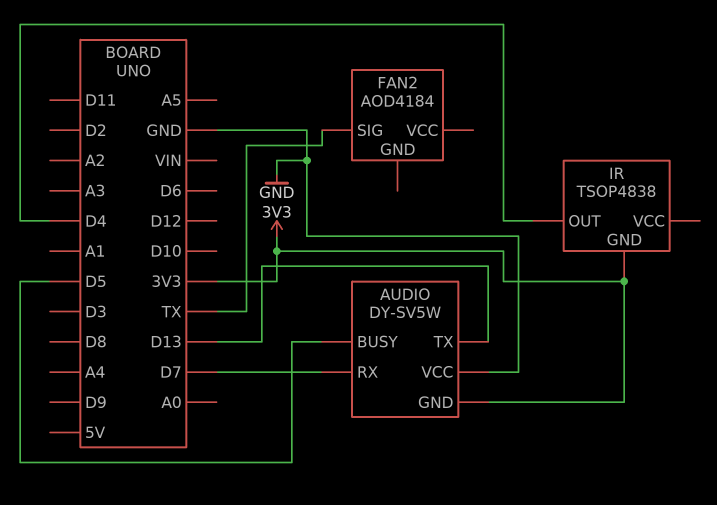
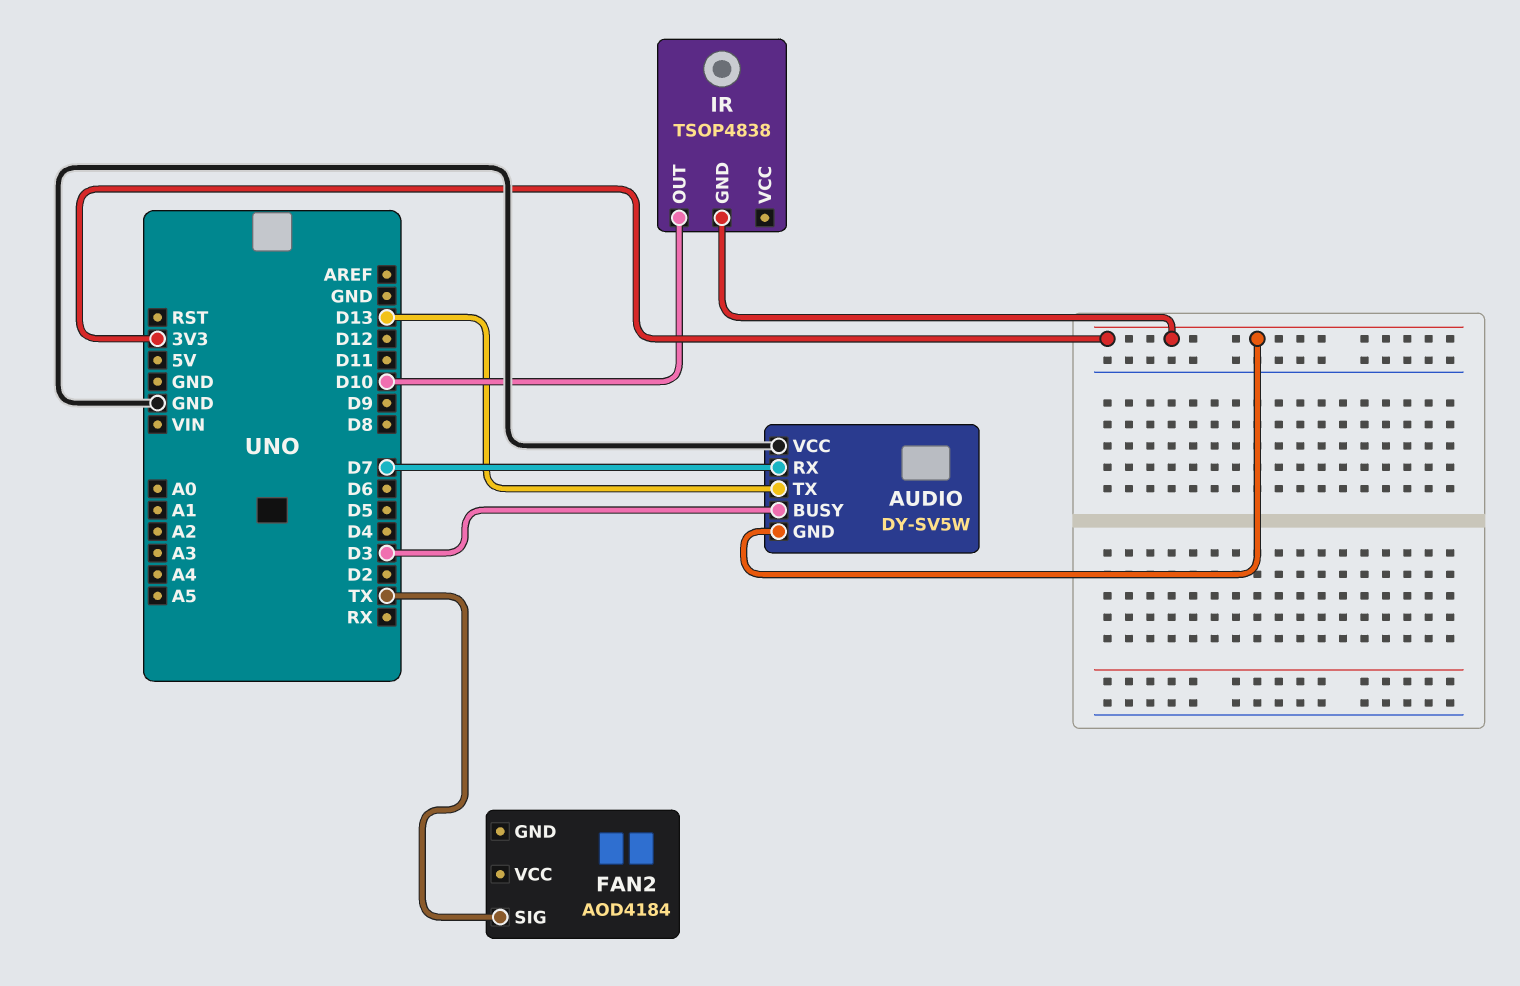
AUDIO pin BUSY: D5 -> D3
IR pin OUT: D4 -> D10

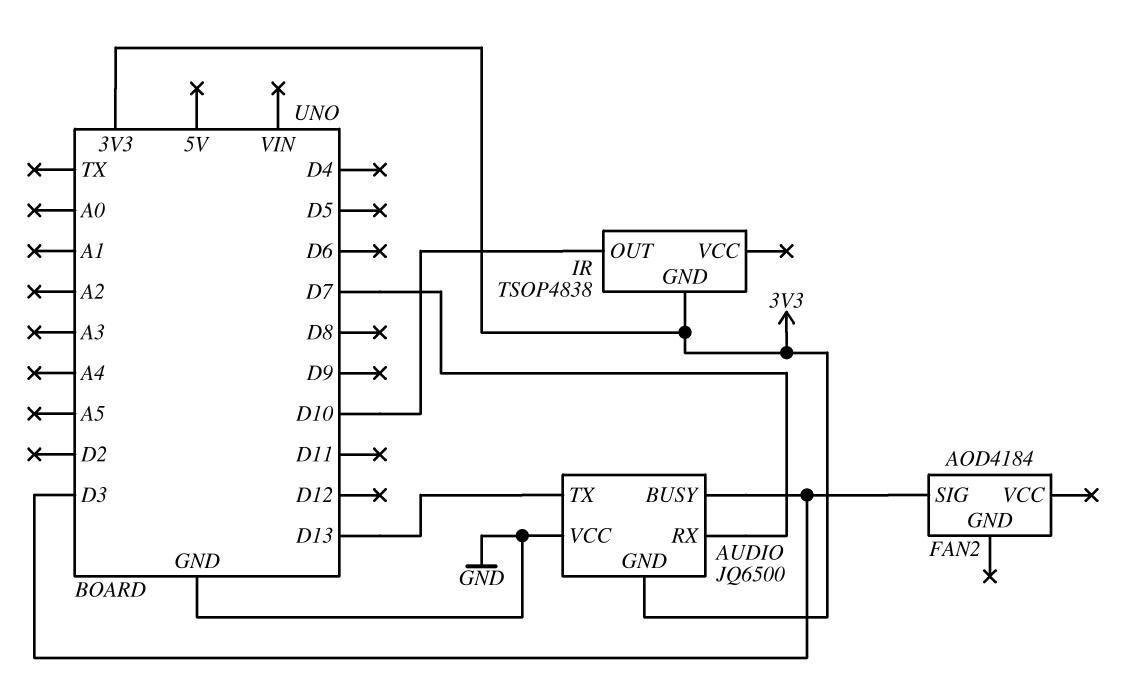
AUDIO: DY-SV5W -> JQ6500
FAN2 pin SIG: TX -> D3

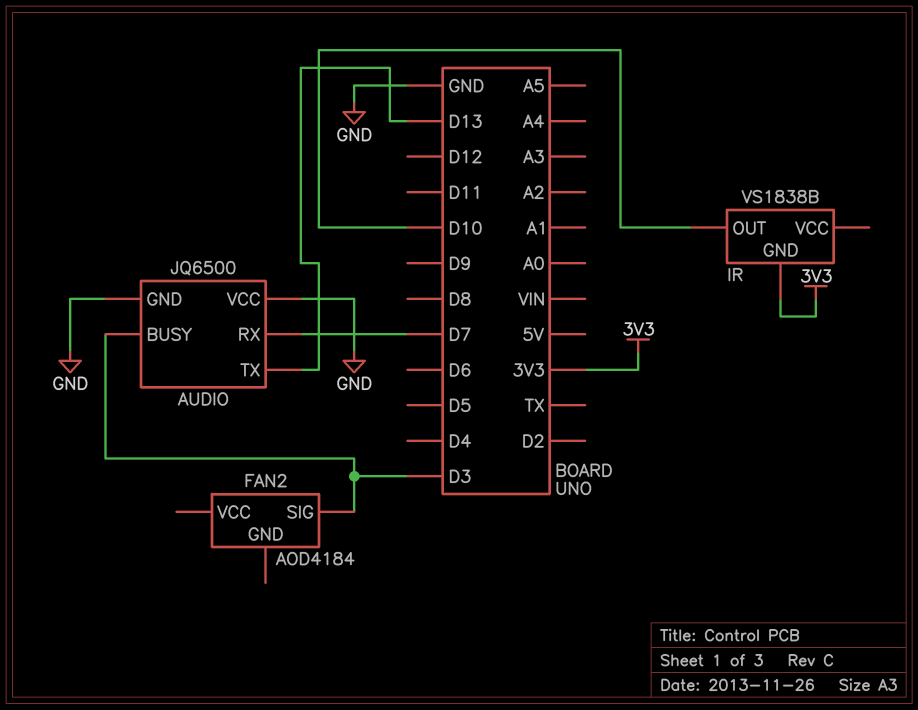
AUDIO pin GND: 3V3 -> GND
IR: TSOP4838 -> VS1838B

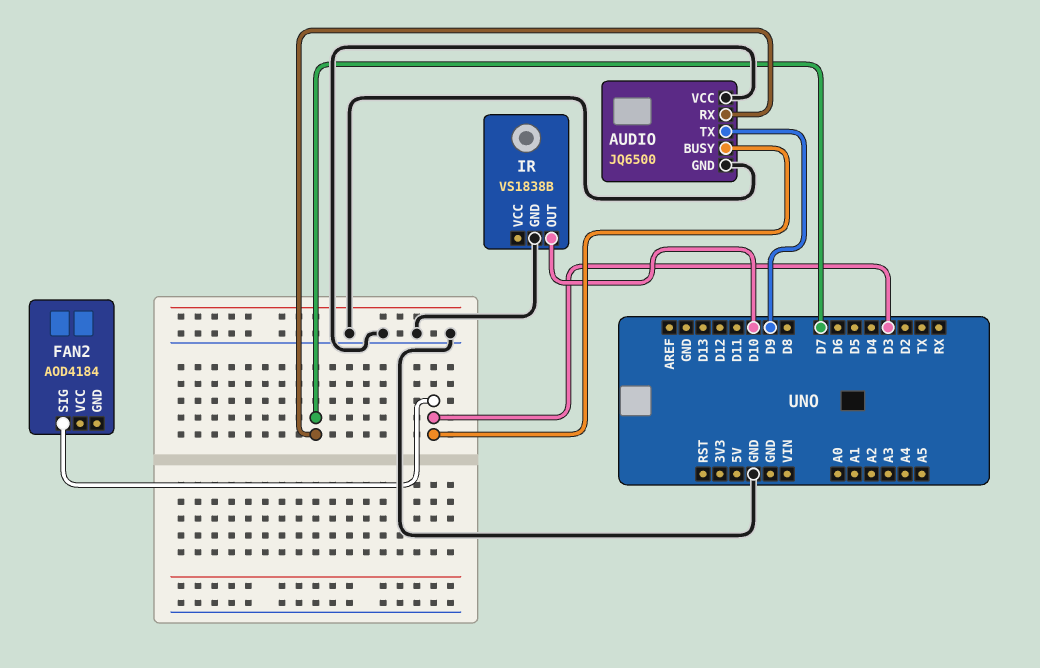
AUDIO pin TX: D13 -> D9
IR pin GND: 3V3 -> GND

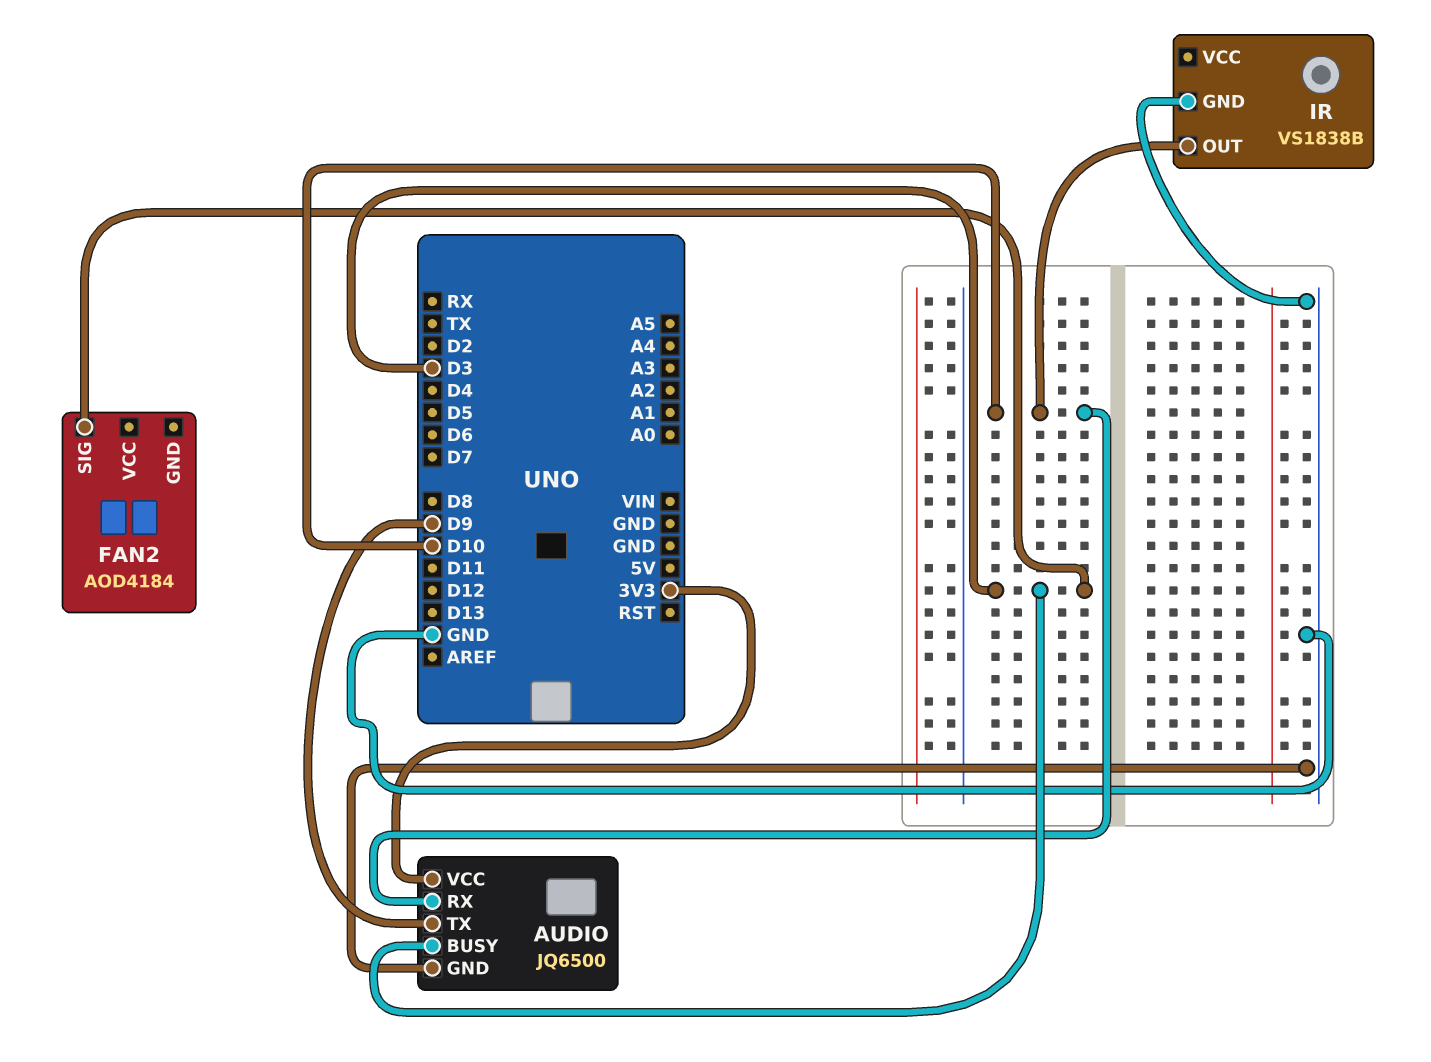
AUDIO pin RX: D7 -> D10
AUDIO pin VCC: GND -> 3V3

